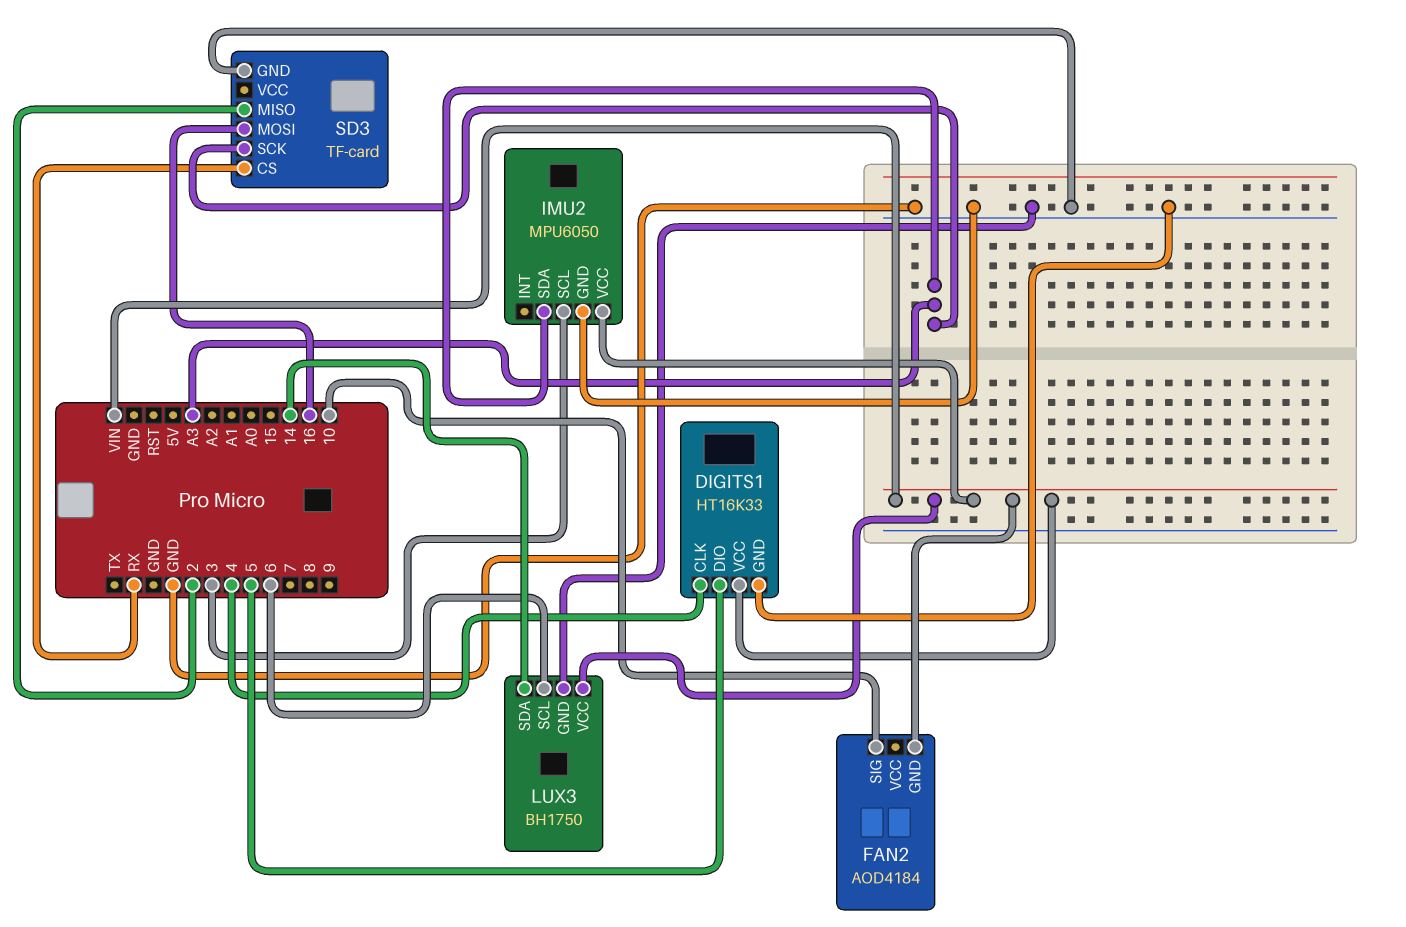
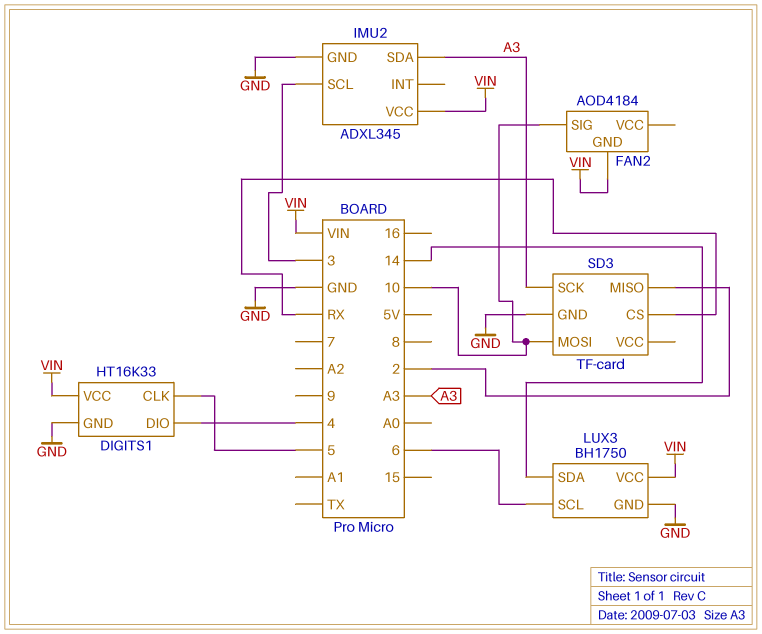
DIGITS1 pin CLK: 4 -> 5
DIGITS1 pin DIO: 5 -> 4
IMU2: MPU6050 -> ADXL345
SD3 pin MOSI: 16 -> 10

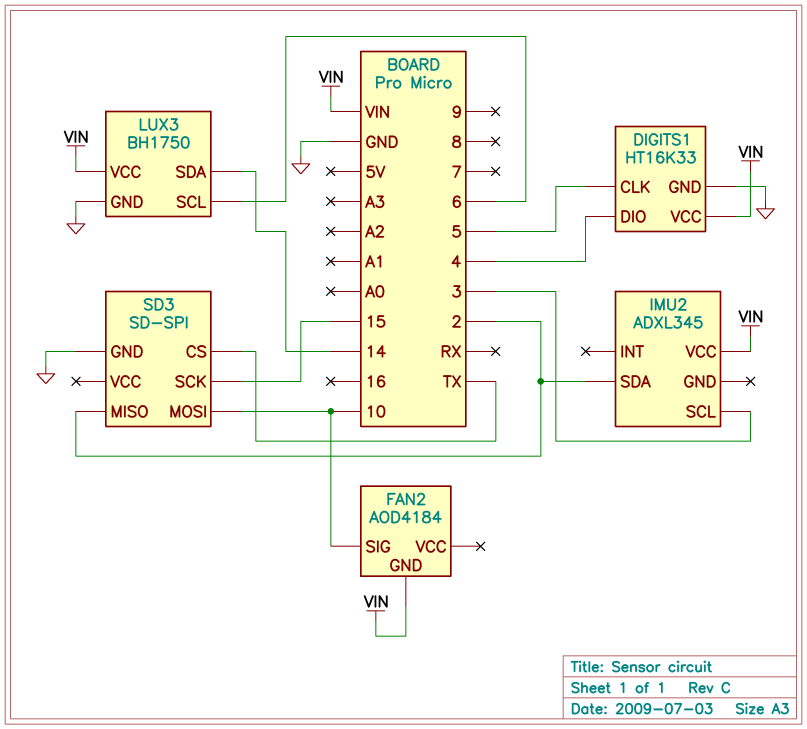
IMU2 pin GND: GND -> none
IMU2 pin SDA: A3 -> 2
SD3: TF-card -> SD-SPI
SD3 pin CS: RX -> TX
SD3 pin SCK: A3 -> 15

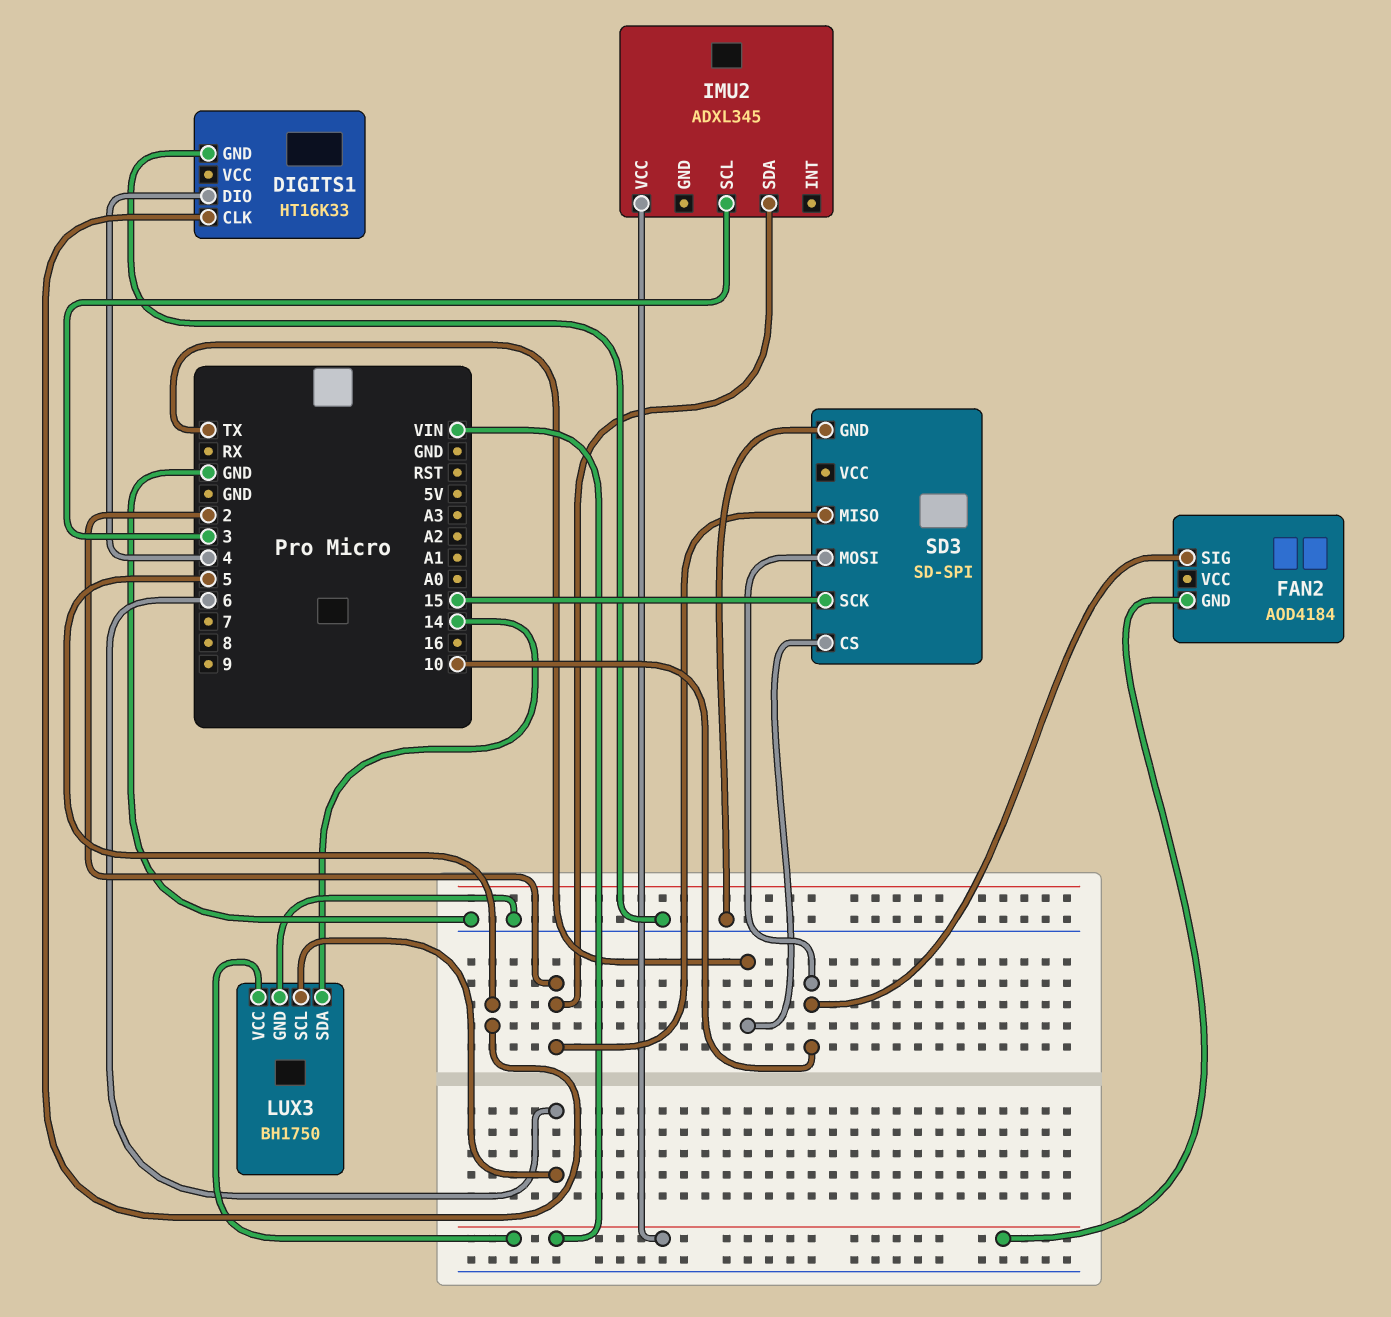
DIGITS1 pin VCC: VIN -> none

